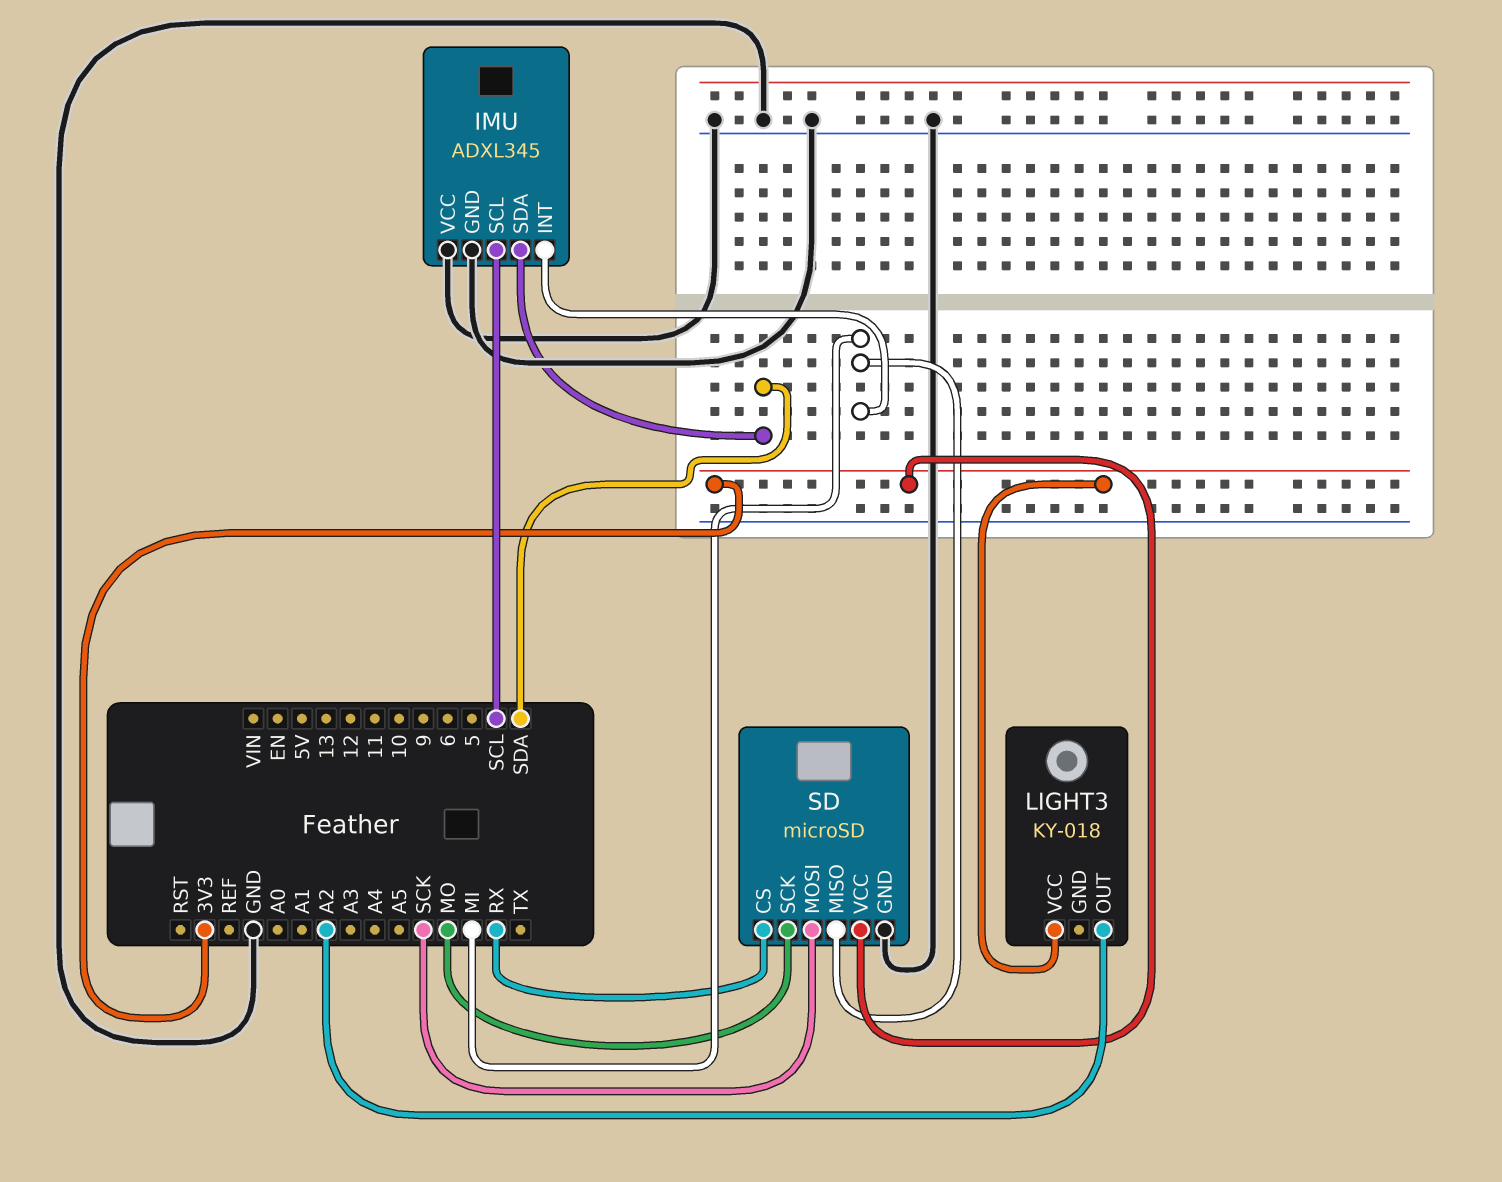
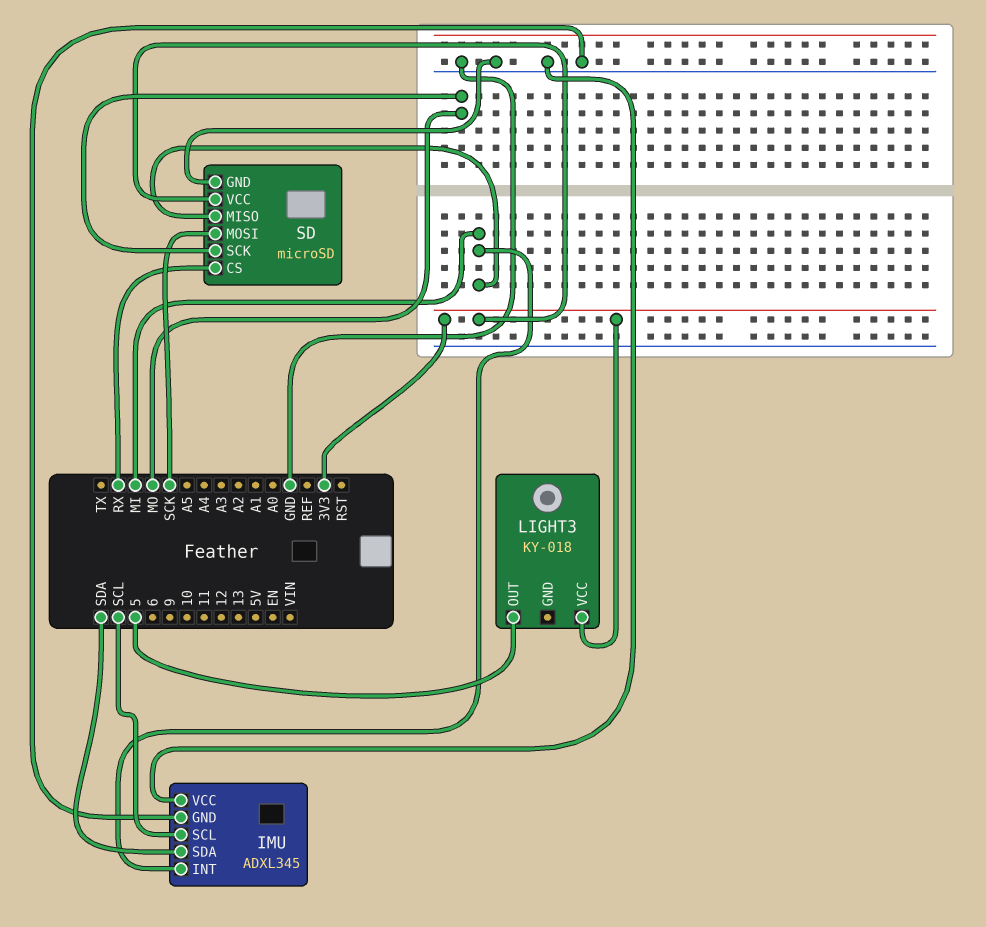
LIGHT3 pin OUT: A2 -> 5

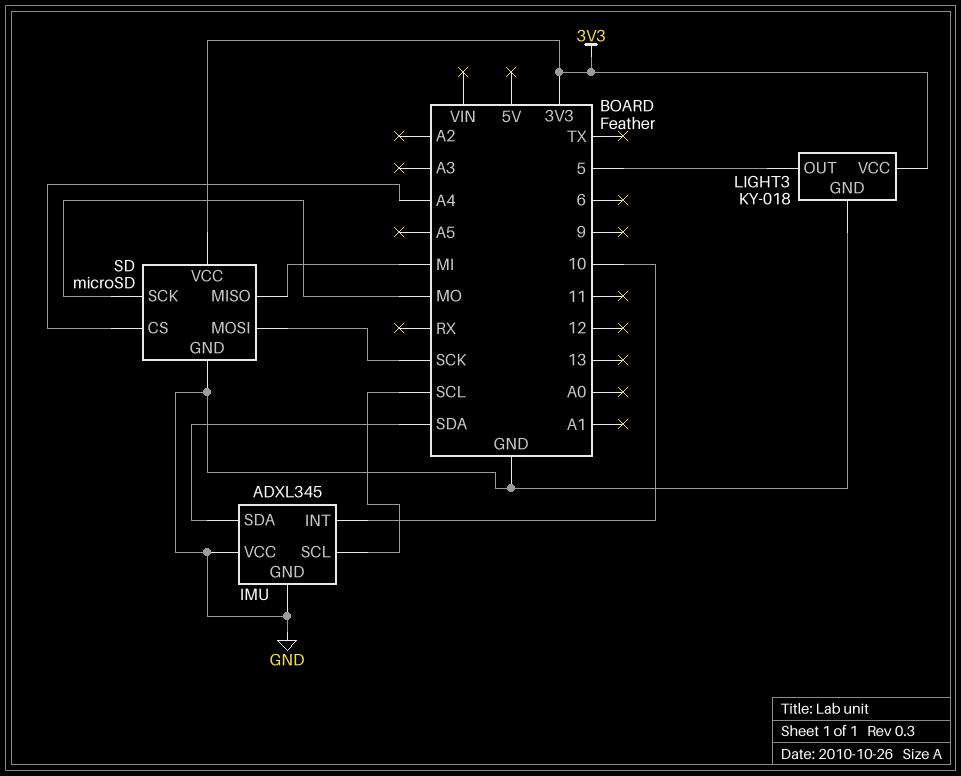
IMU pin INT: MI -> 10
LIGHT3 pin GND: none -> GND
SD pin CS: RX -> A4

